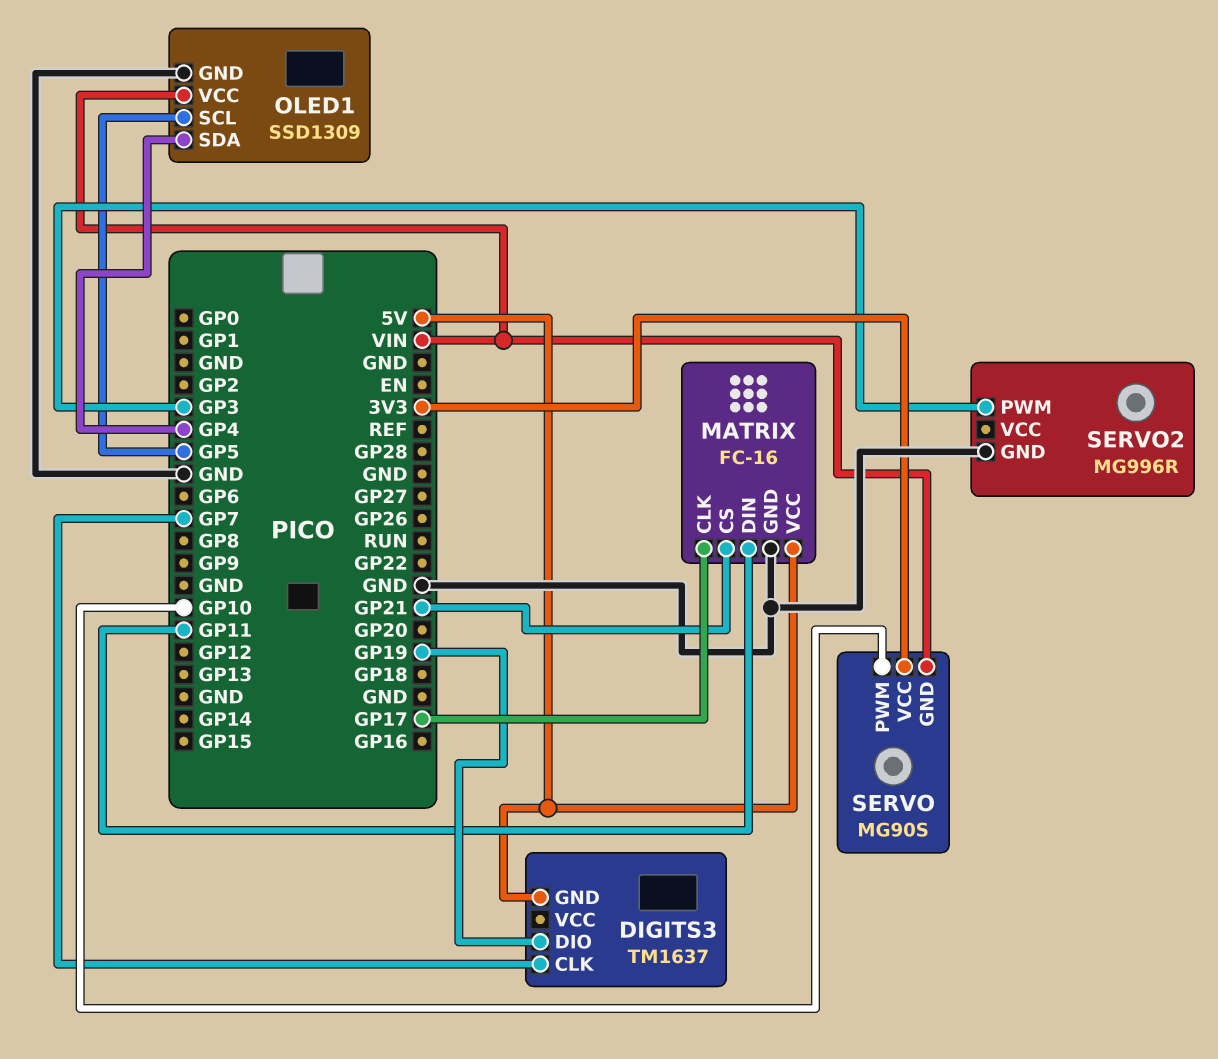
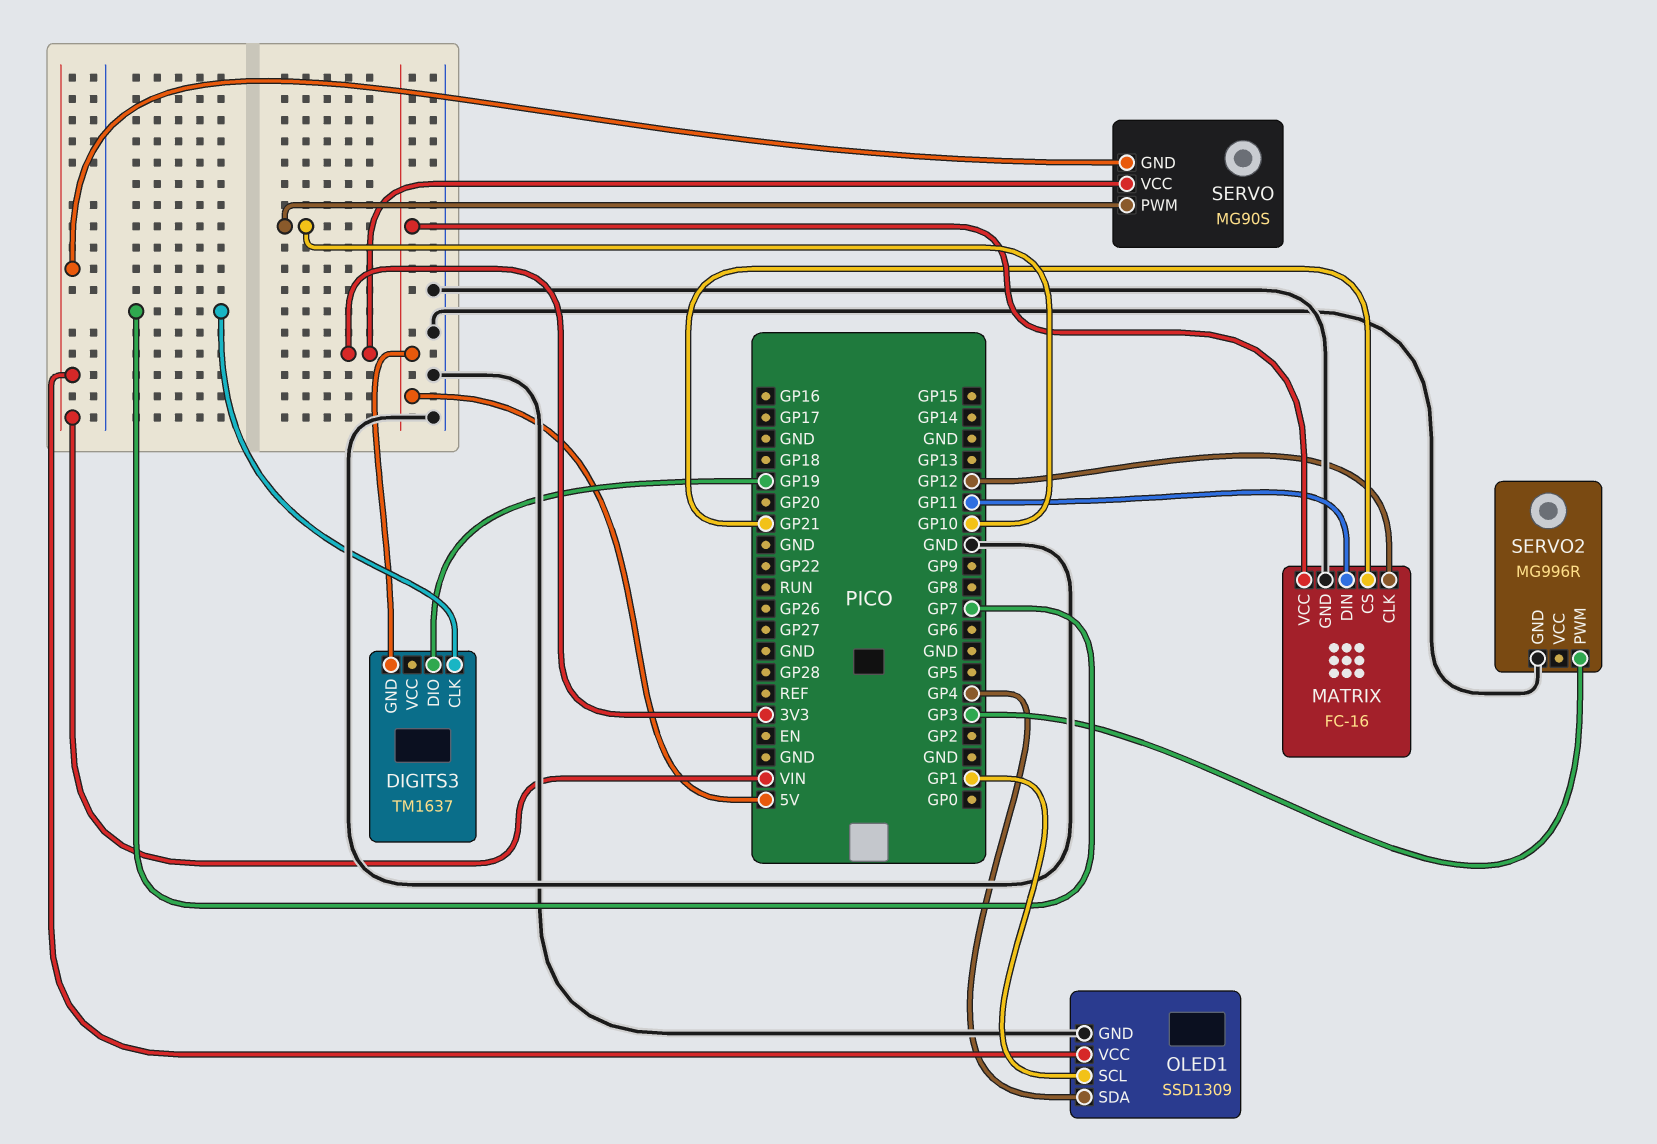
MATRIX pin CLK: GP17 -> GP12
OLED1 pin SCL: GP5 -> GP1

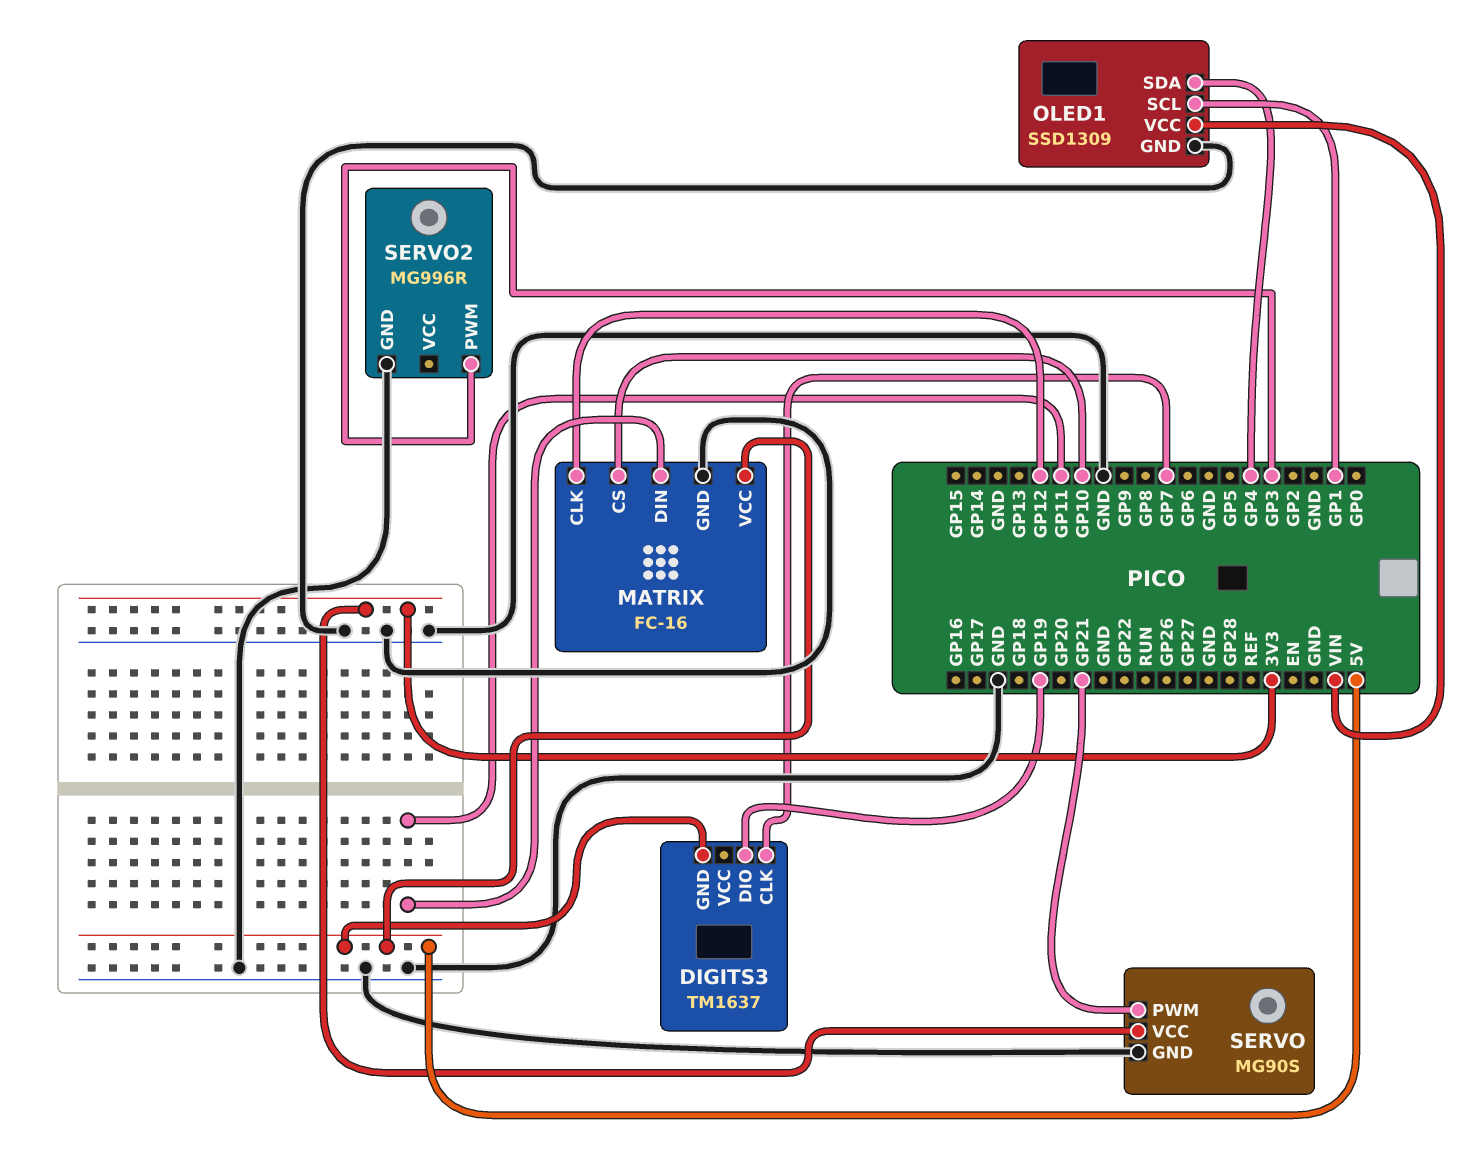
MATRIX pin CS: GP21 -> GP10
SERVO pin GND: VIN -> GND
SERVO pin PWM: GP10 -> GP21

